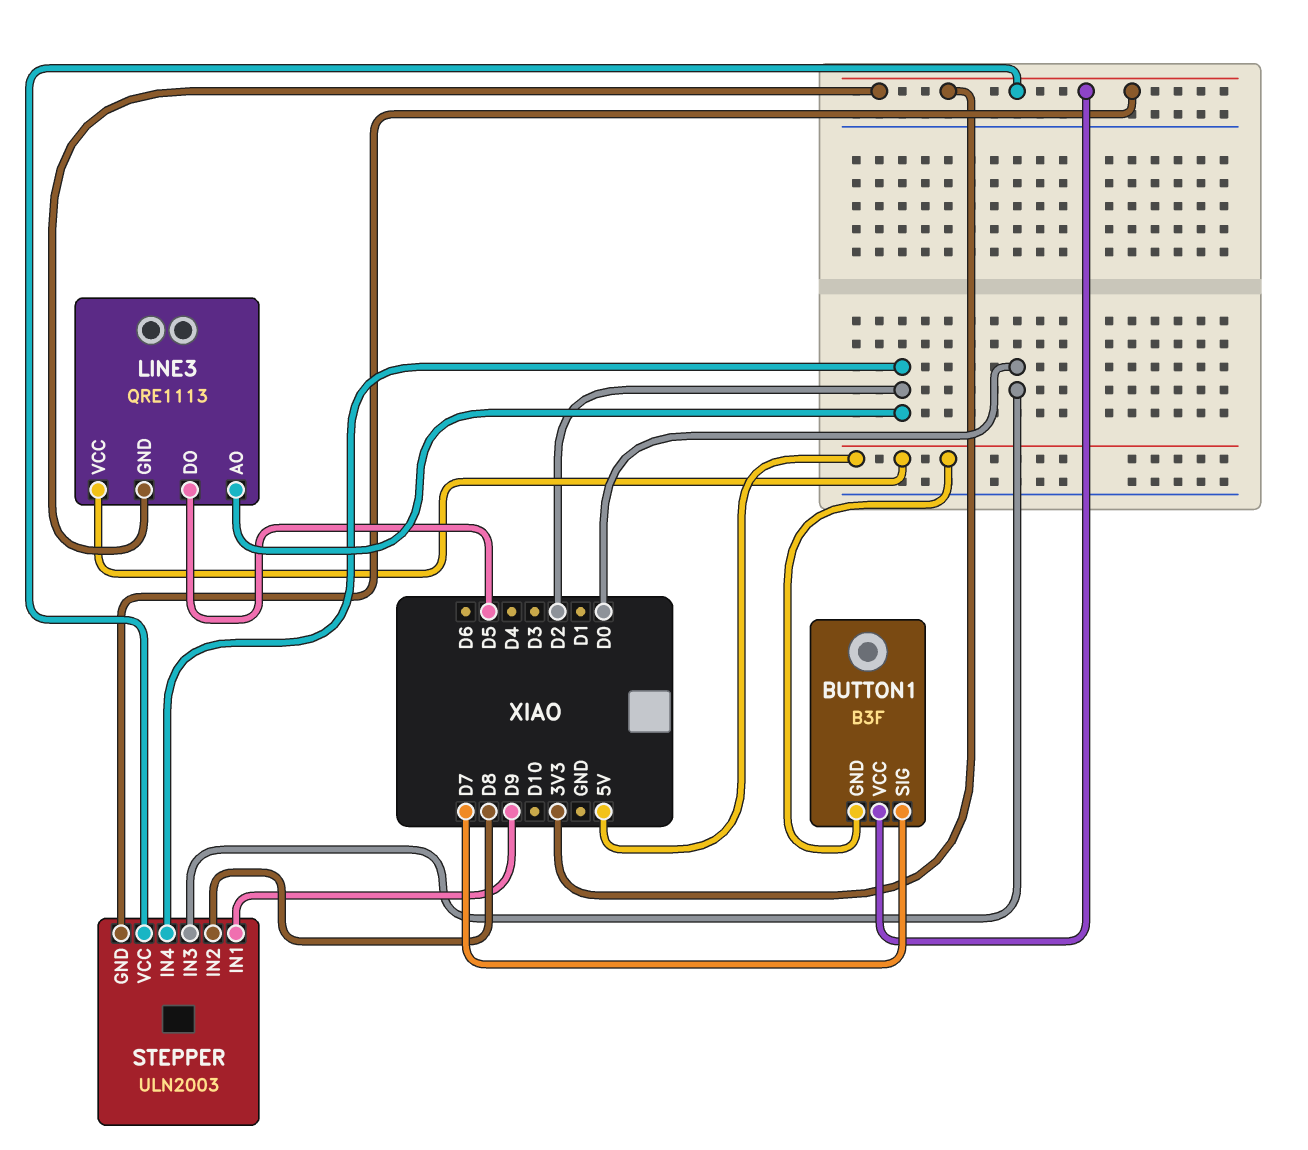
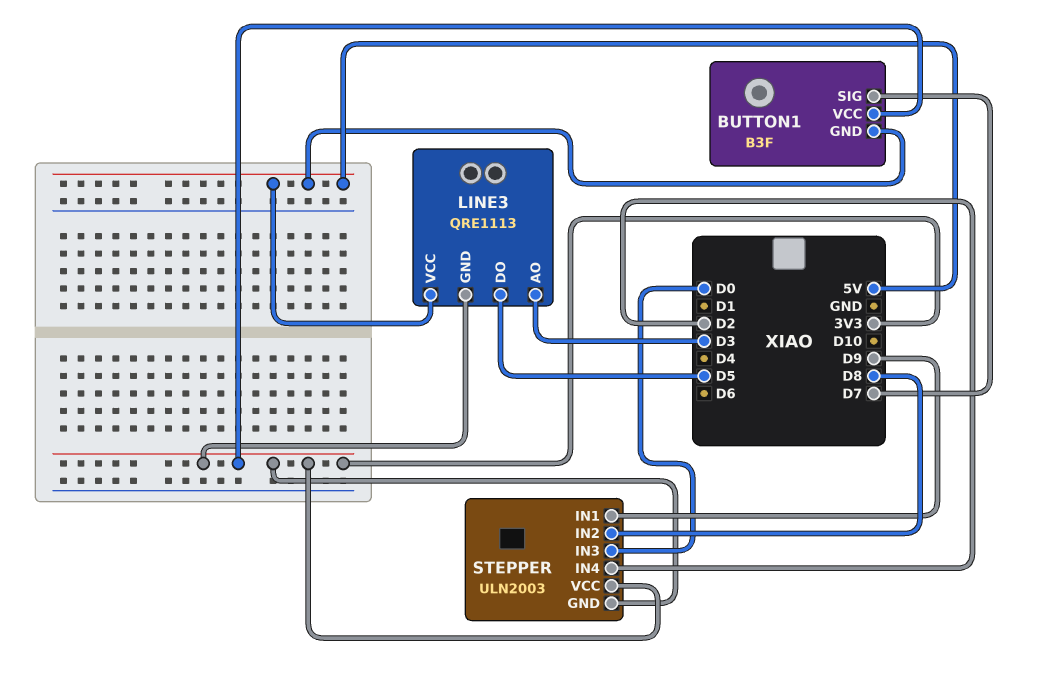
LINE3 pin AO: D2 -> D3

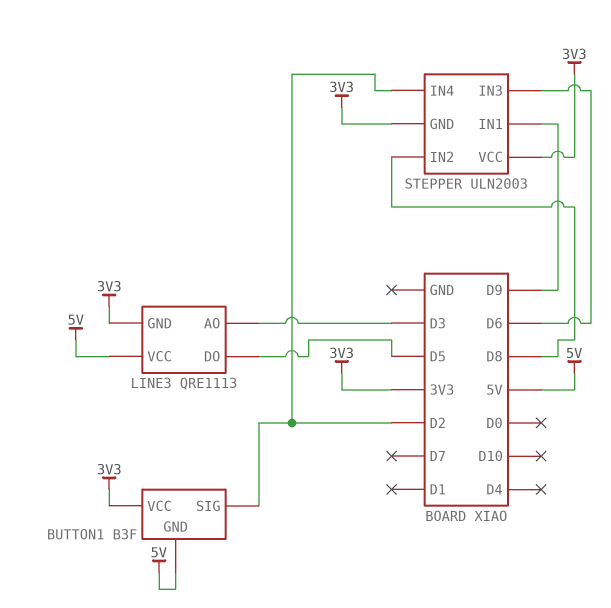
BUTTON1 pin SIG: D7 -> D2
STEPPER pin IN3: D0 -> D6

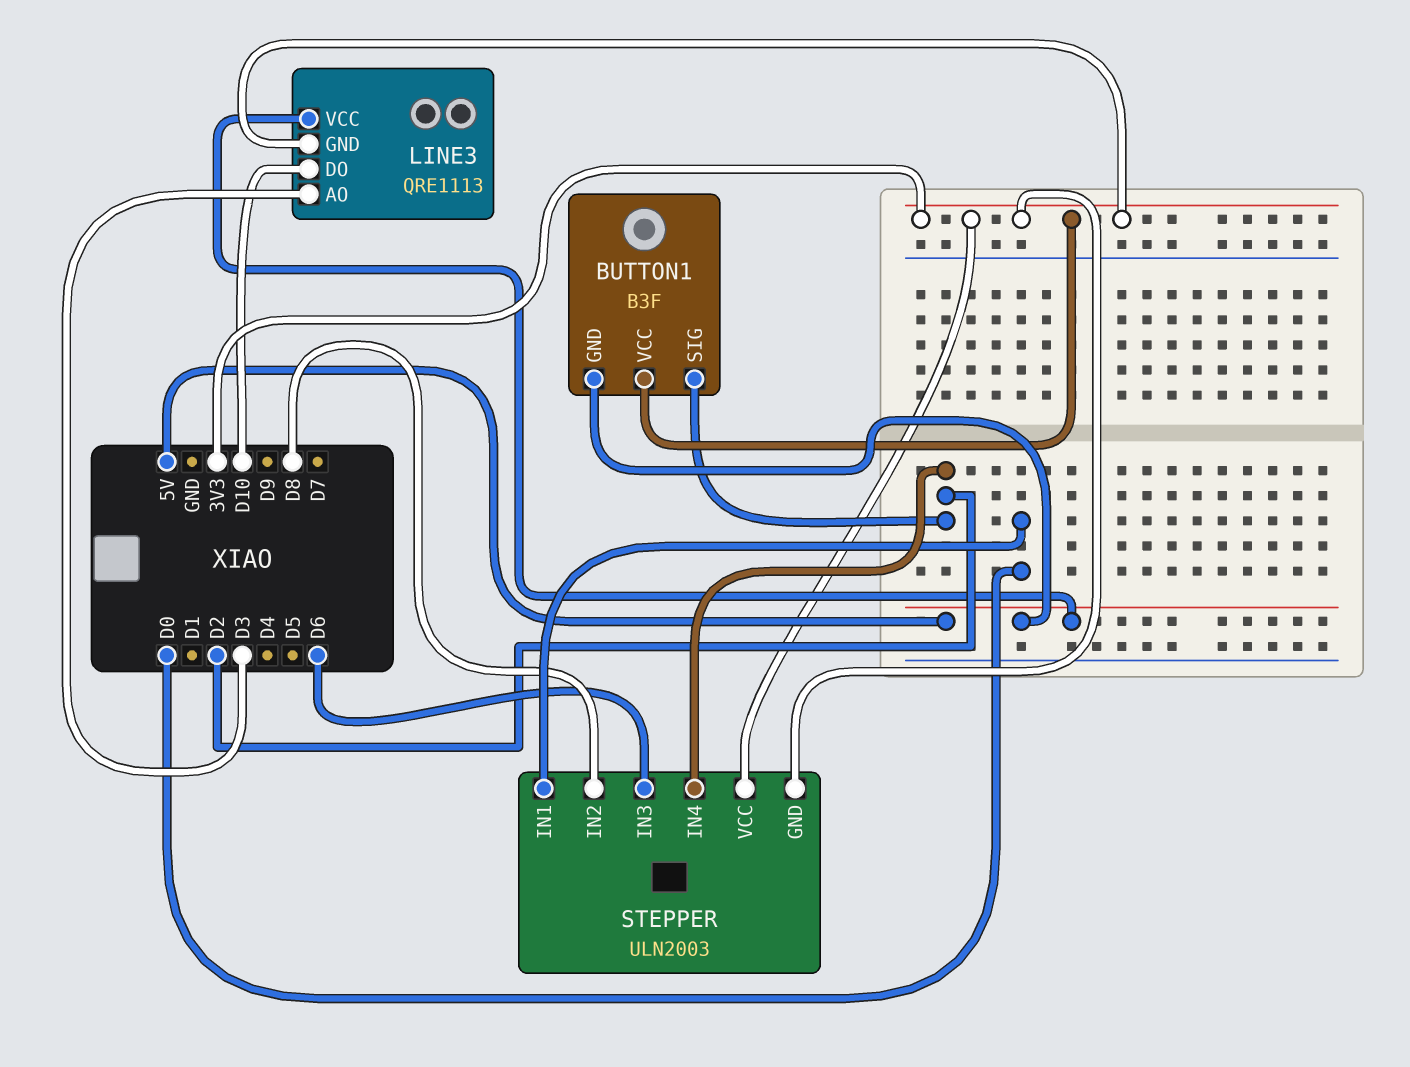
LINE3 pin DO: D5 -> D10
STEPPER pin IN1: D9 -> D0

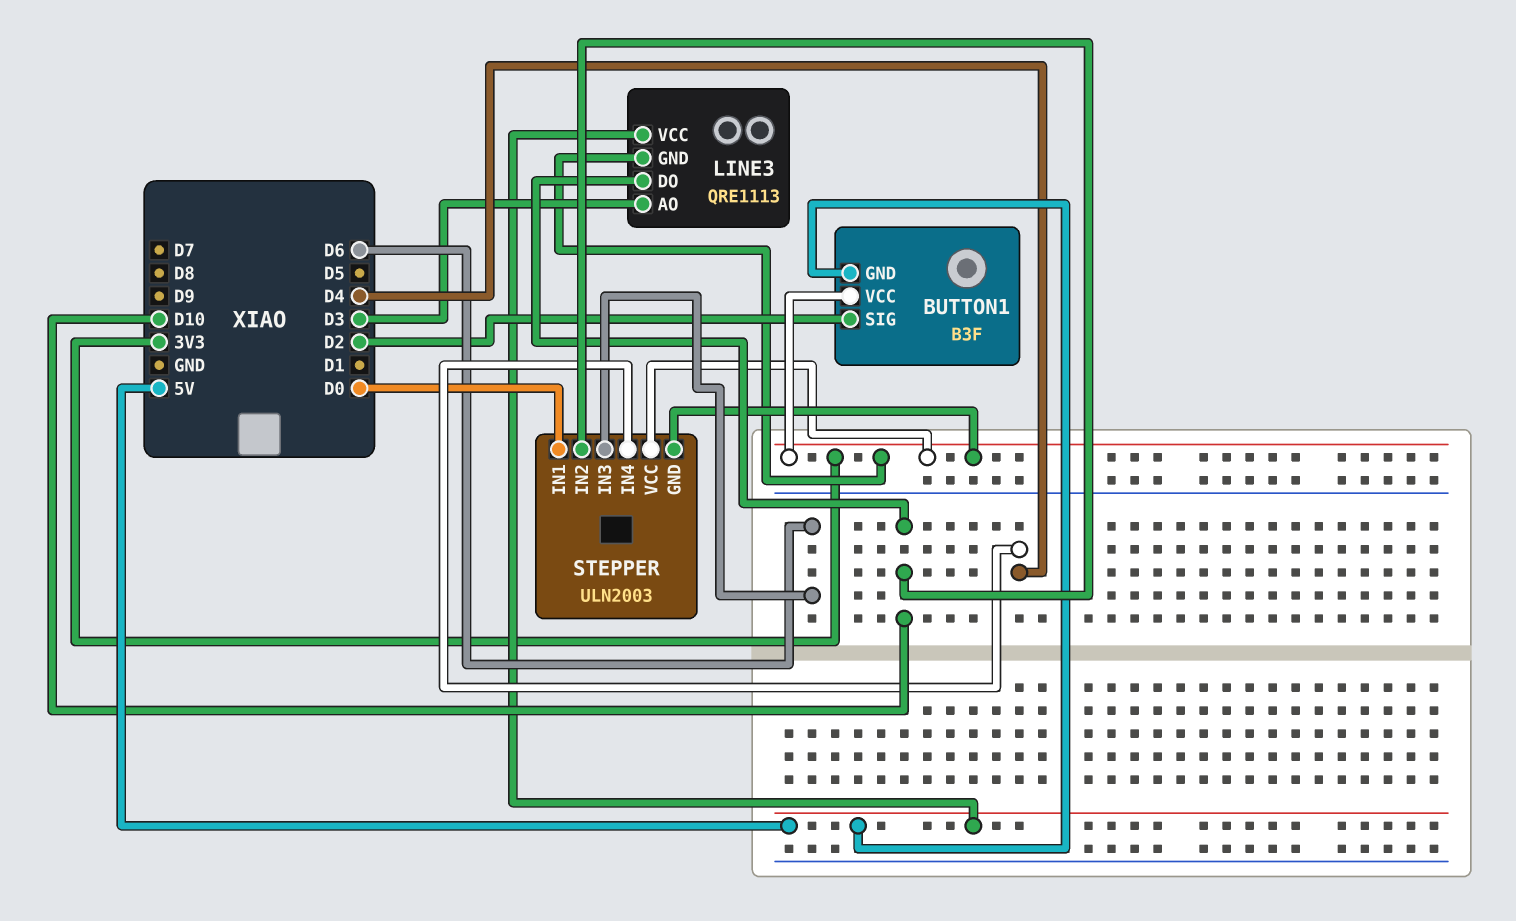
STEPPER pin IN2: D8 -> D10
STEPPER pin IN4: D2 -> D4

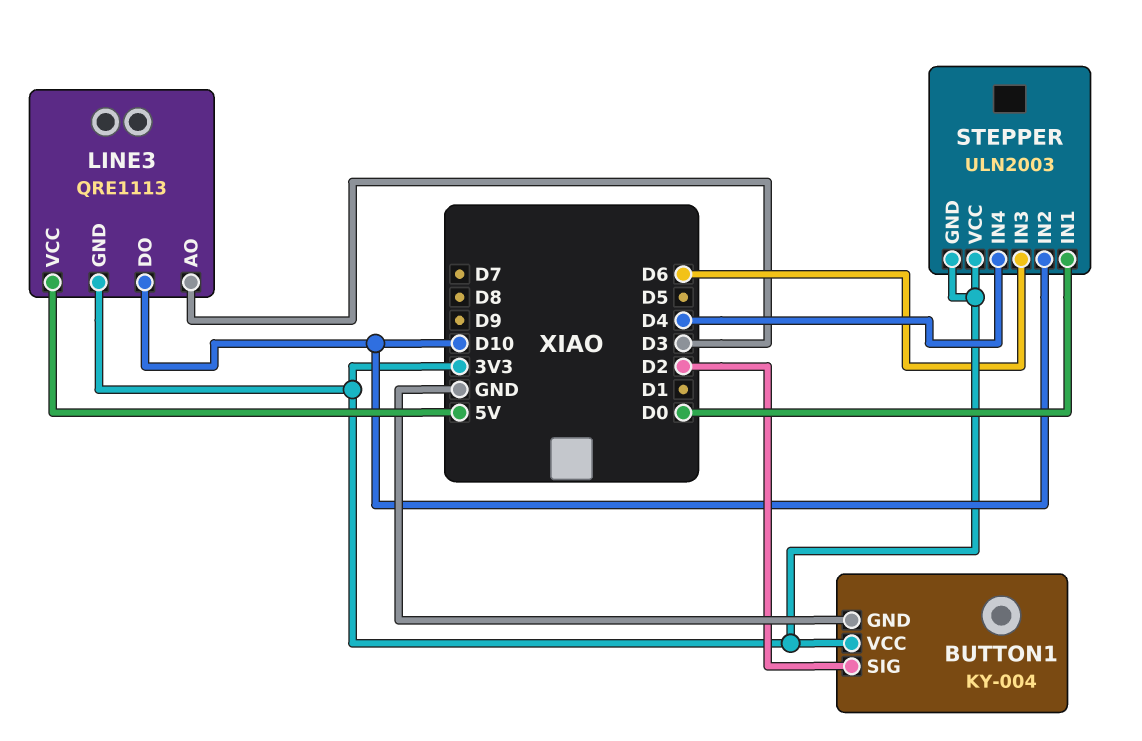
BUTTON1: B3F -> KY-004
BUTTON1 pin GND: 5V -> GND

